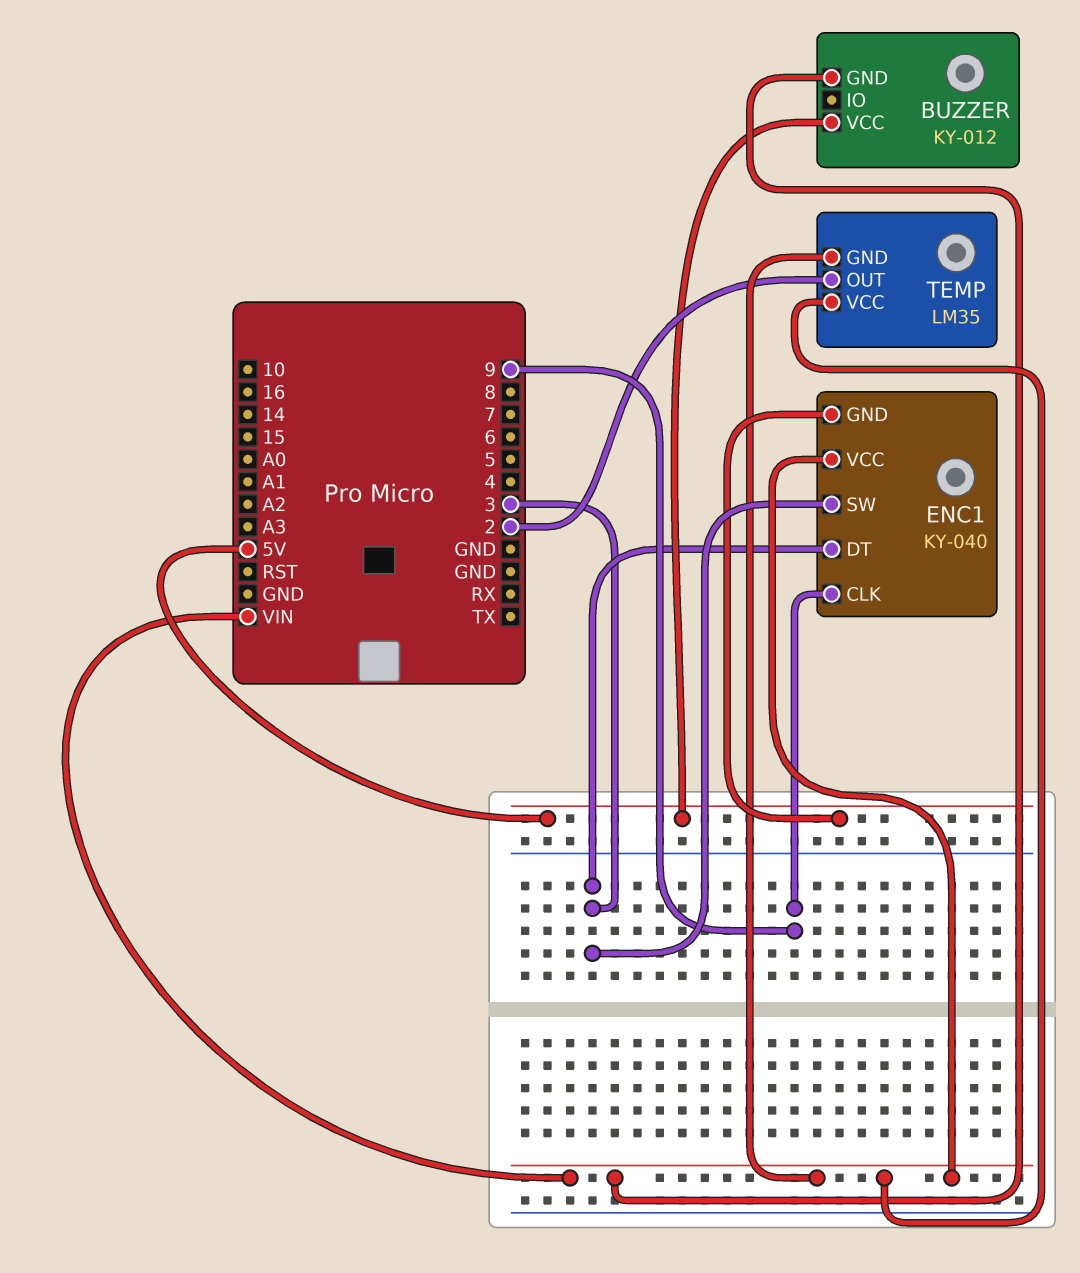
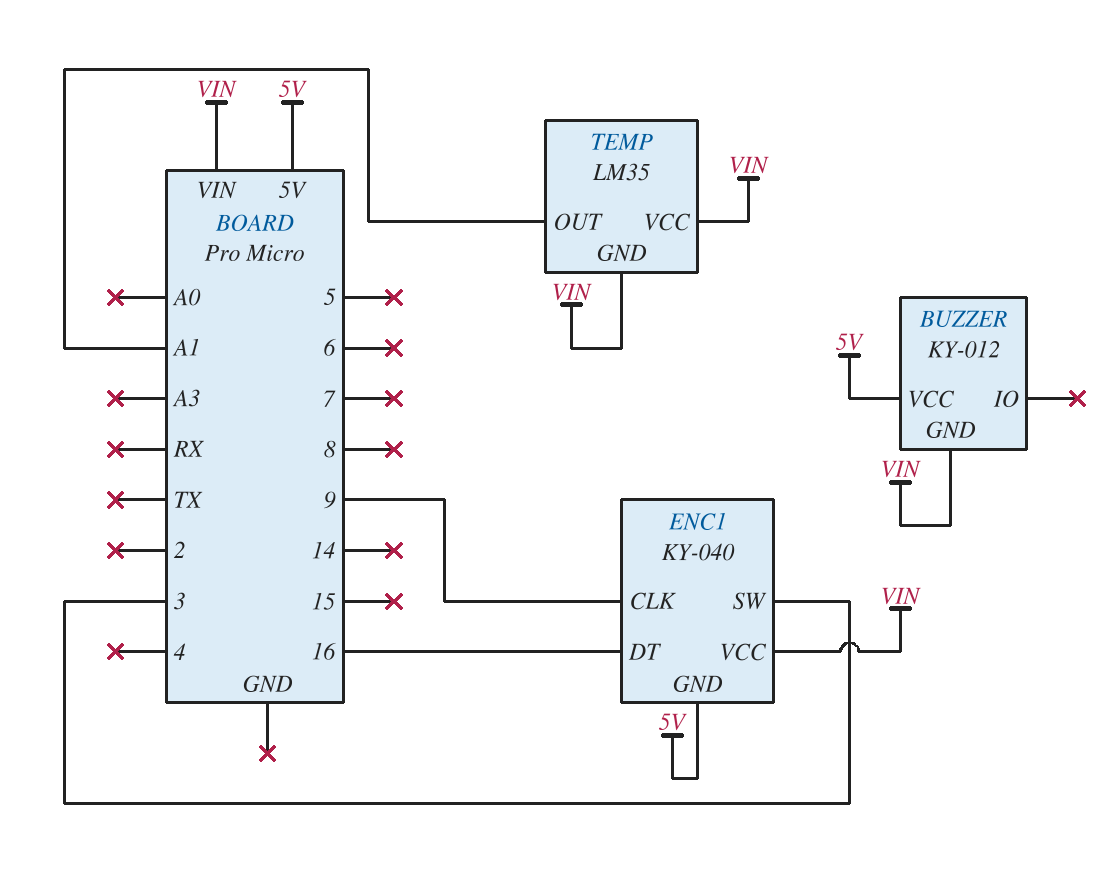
ENC1 pin DT: 3 -> 16
TEMP pin OUT: 2 -> A1

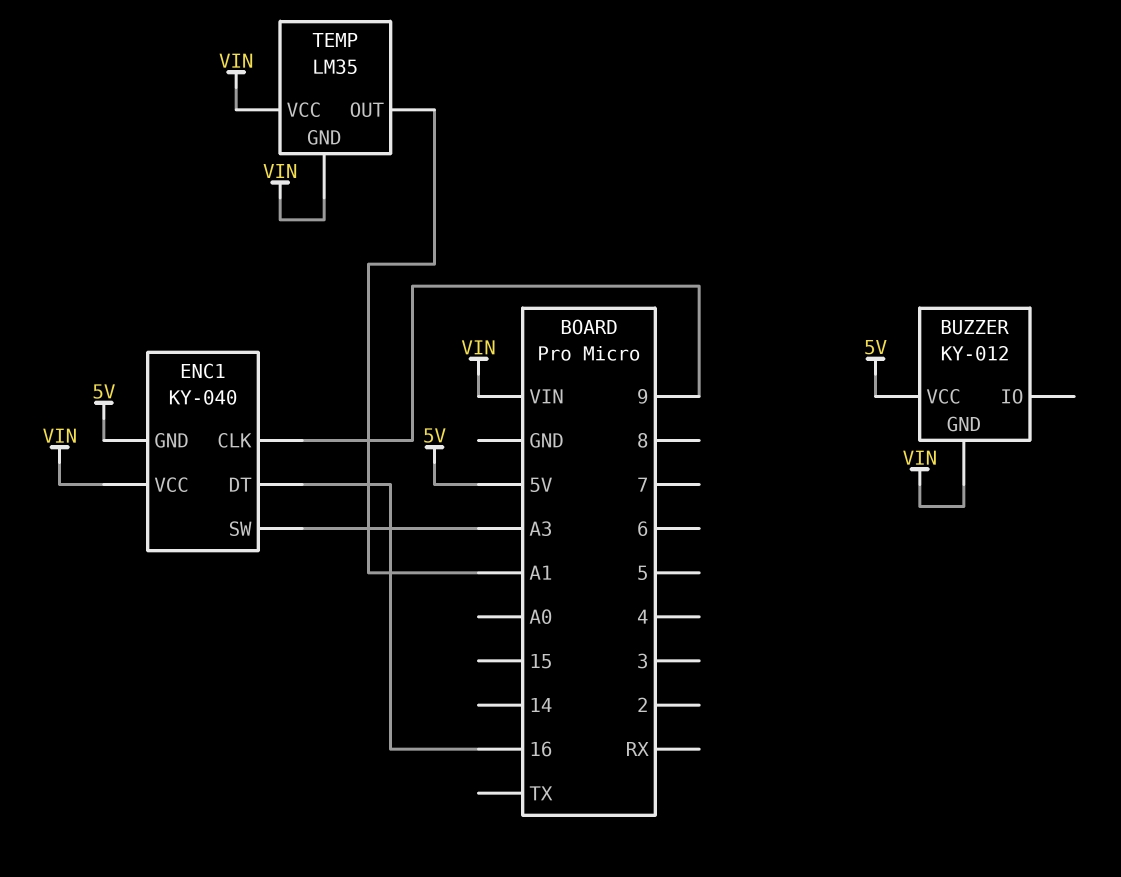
ENC1 pin SW: 3 -> A3

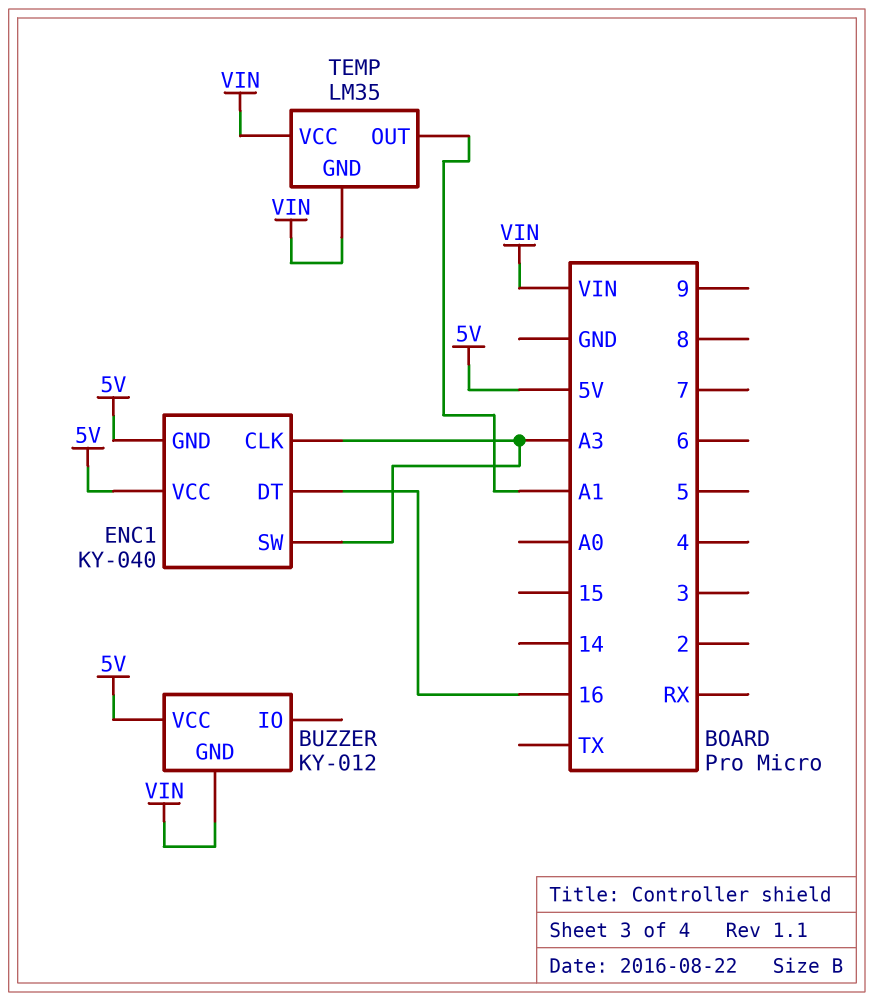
ENC1 pin CLK: 9 -> A3
ENC1 pin VCC: VIN -> 5V

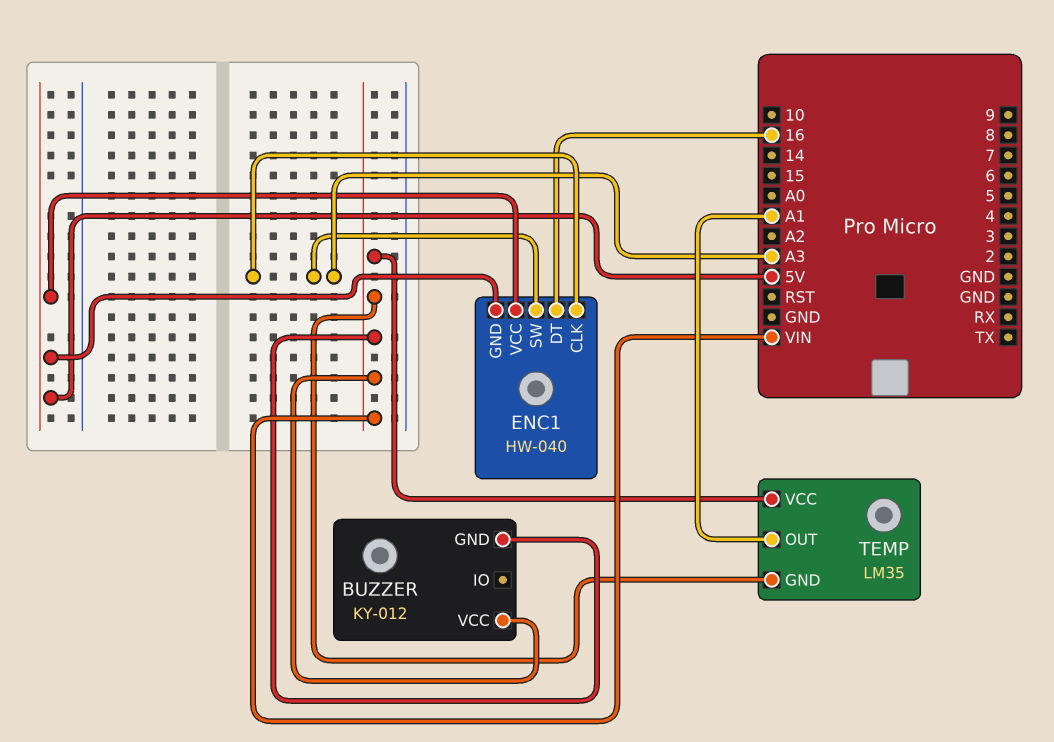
BUZZER pin VCC: 5V -> VIN
ENC1: KY-040 -> HW-040

